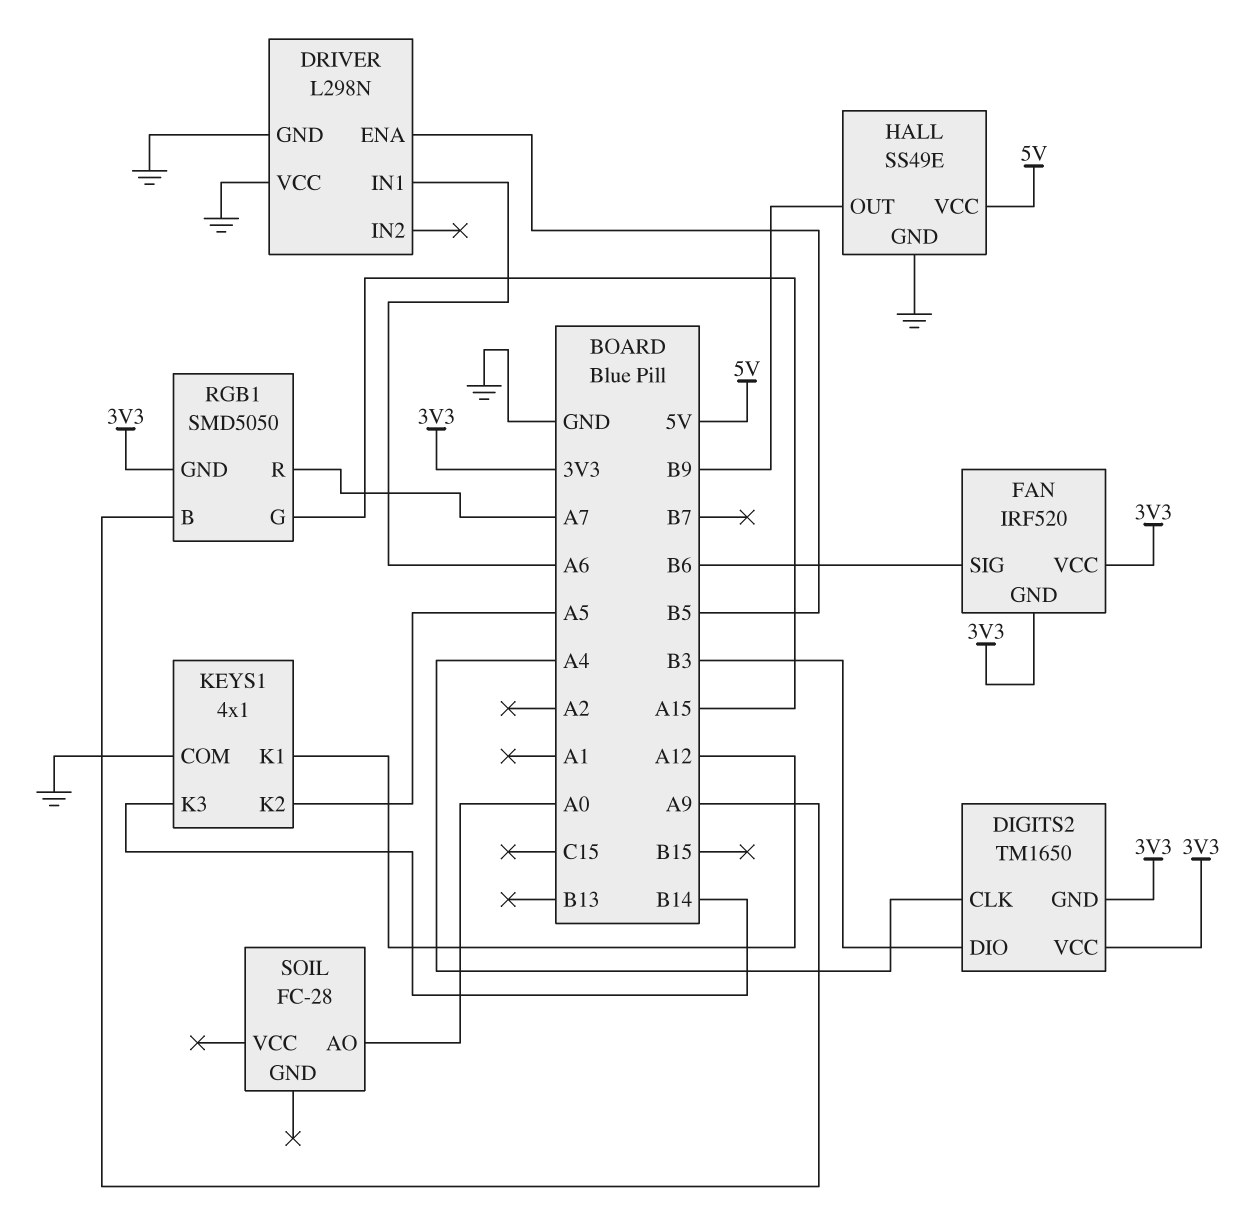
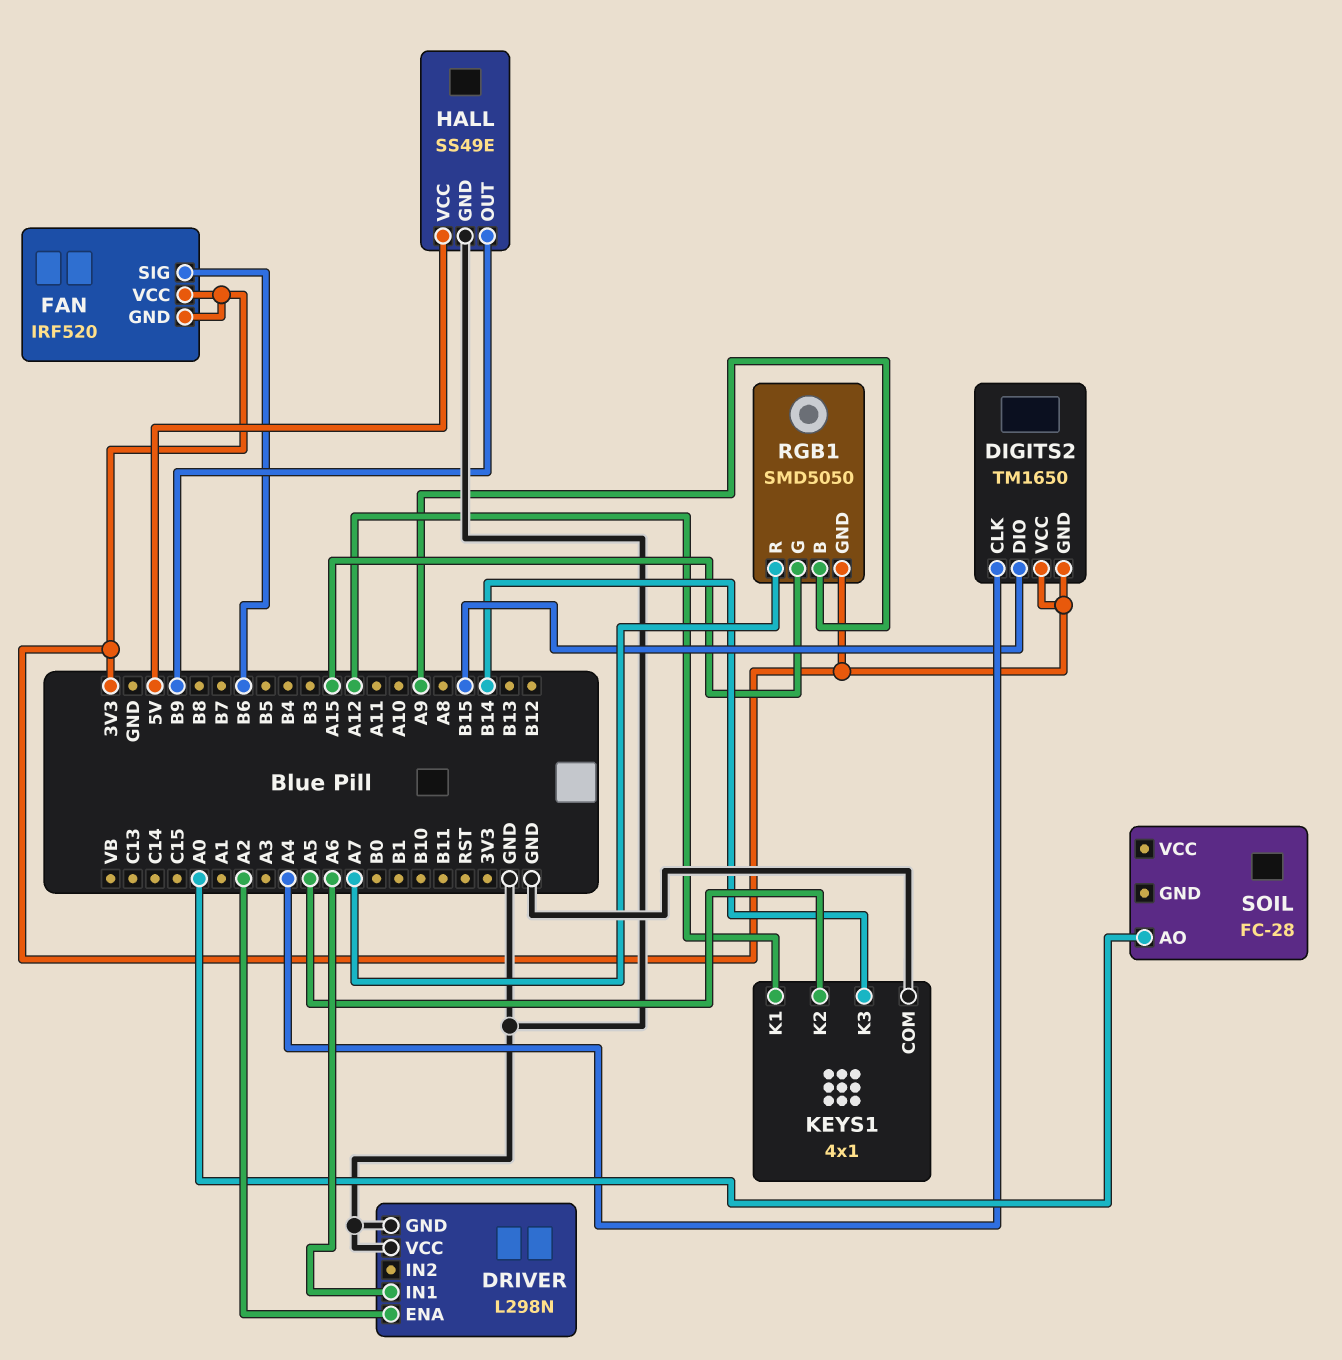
DIGITS2 pin DIO: B3 -> B15
DRIVER pin ENA: B5 -> A2

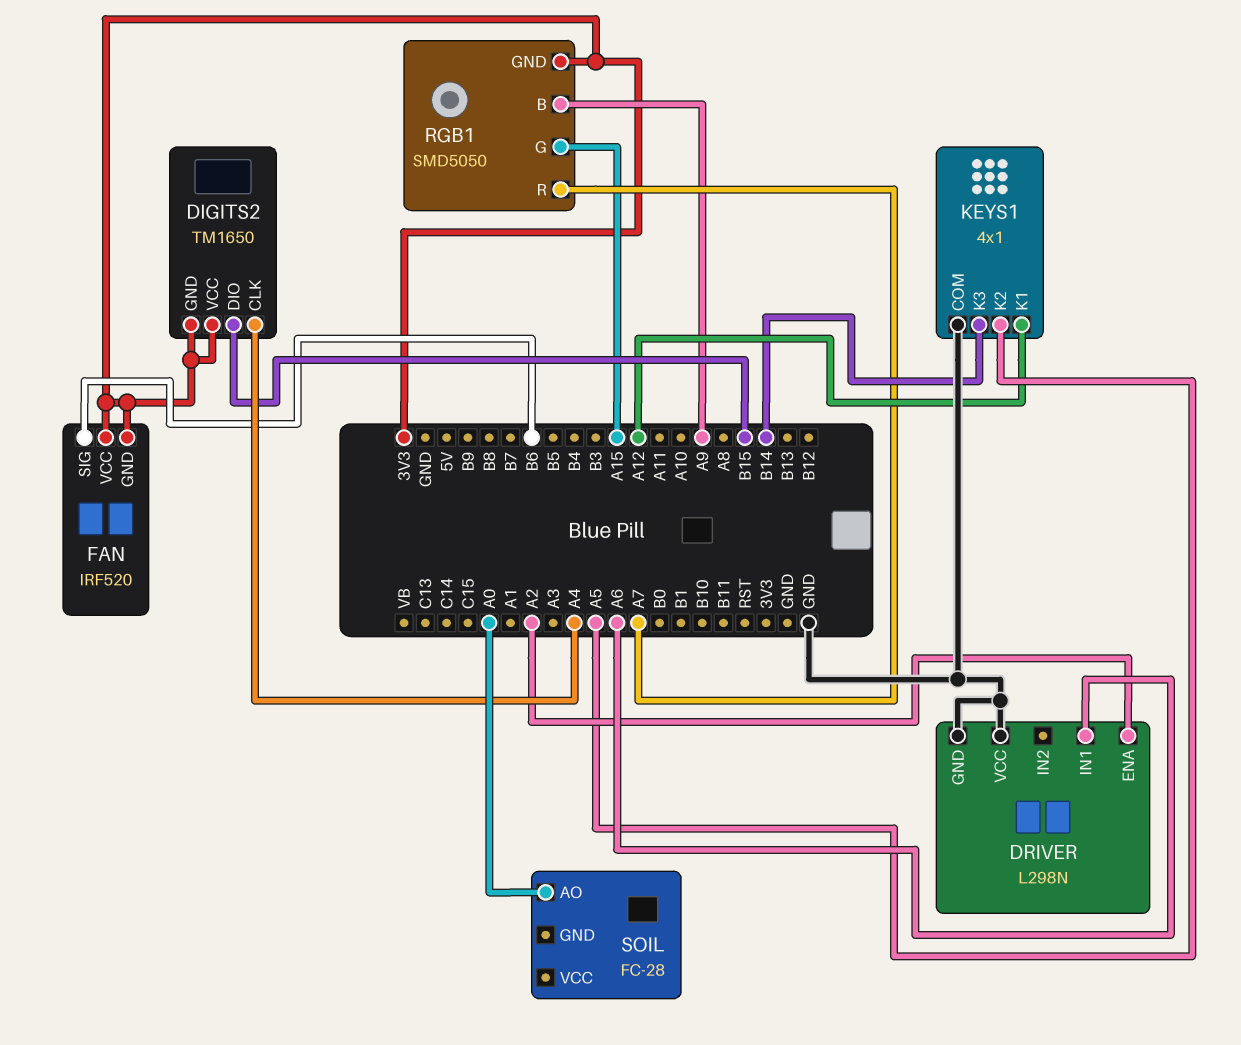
HALL: SS49E -> none
HALL pin GND: GND -> none
HALL pin OUT: B9 -> none
HALL pin VCC: 5V -> none

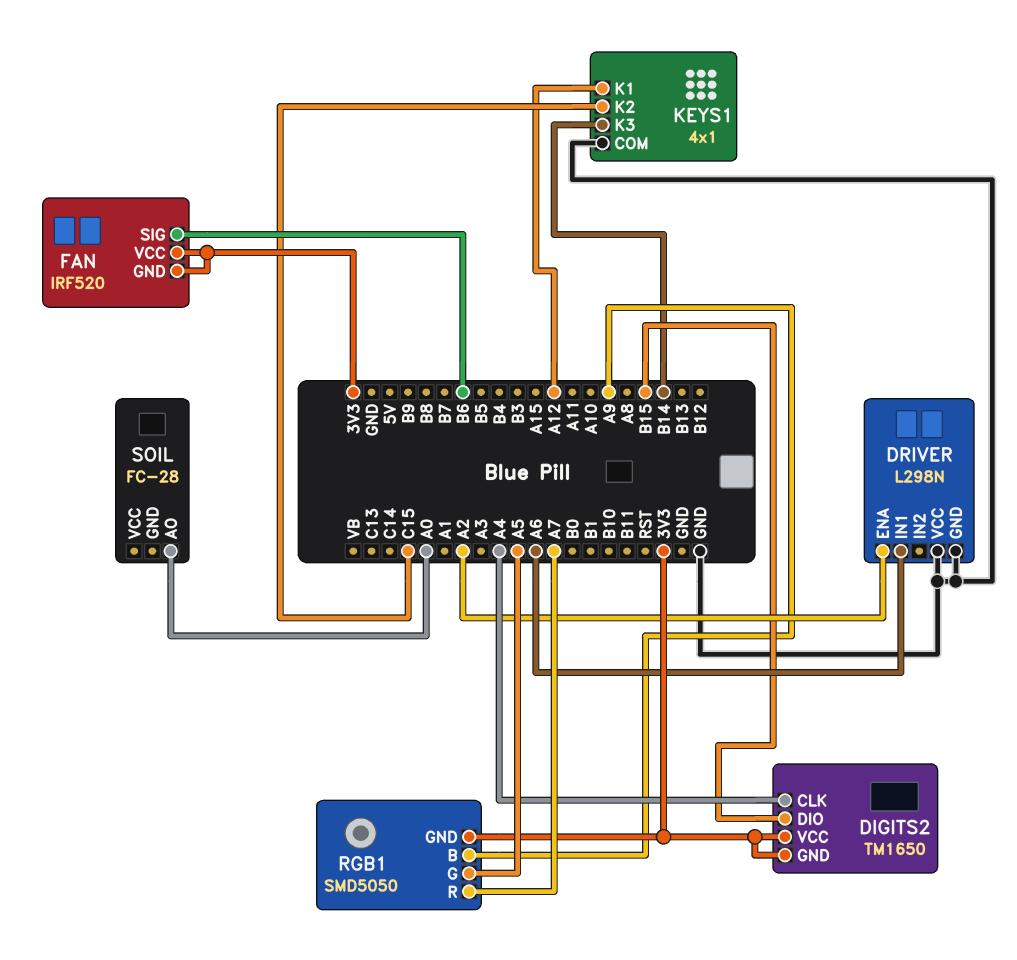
KEYS1 pin K2: A5 -> C15
RGB1 pin G: A15 -> A5

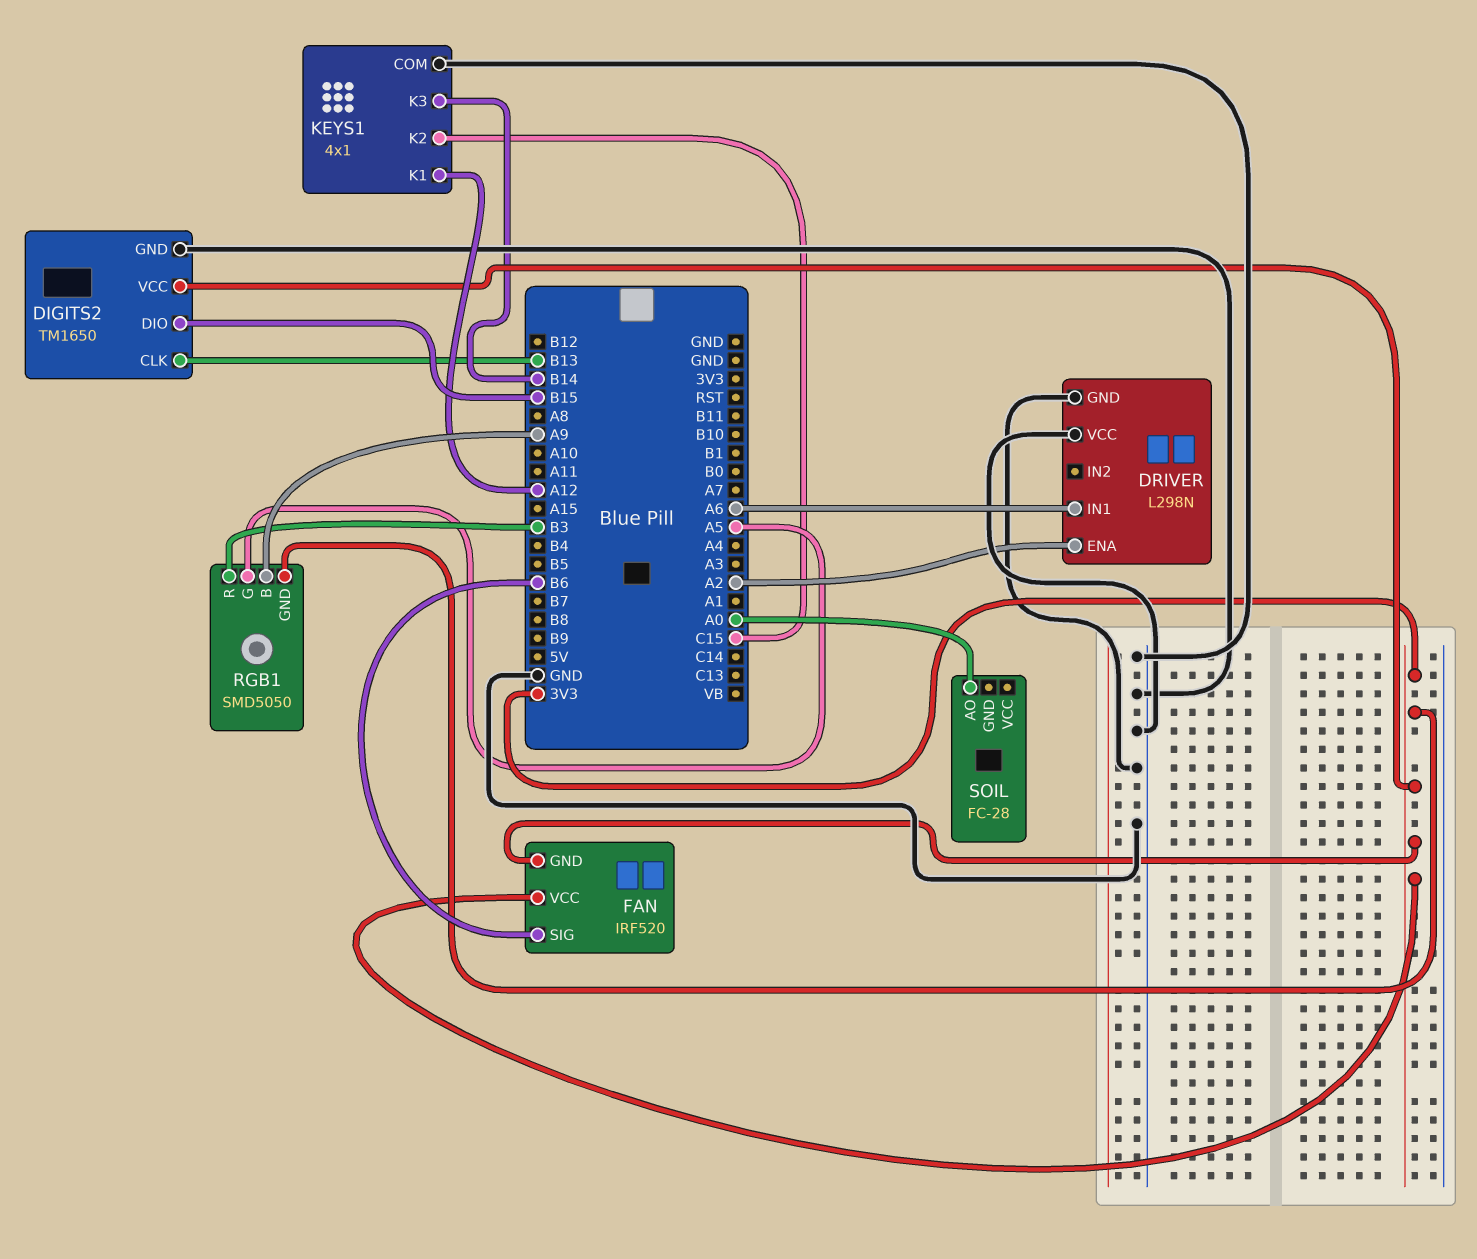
DIGITS2 pin CLK: A4 -> B13
DIGITS2 pin GND: 3V3 -> GND
RGB1 pin R: A7 -> B3

